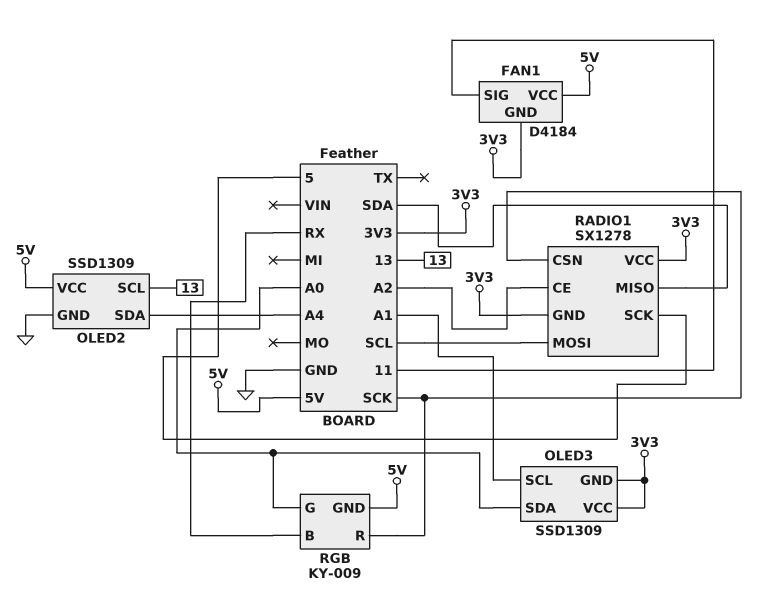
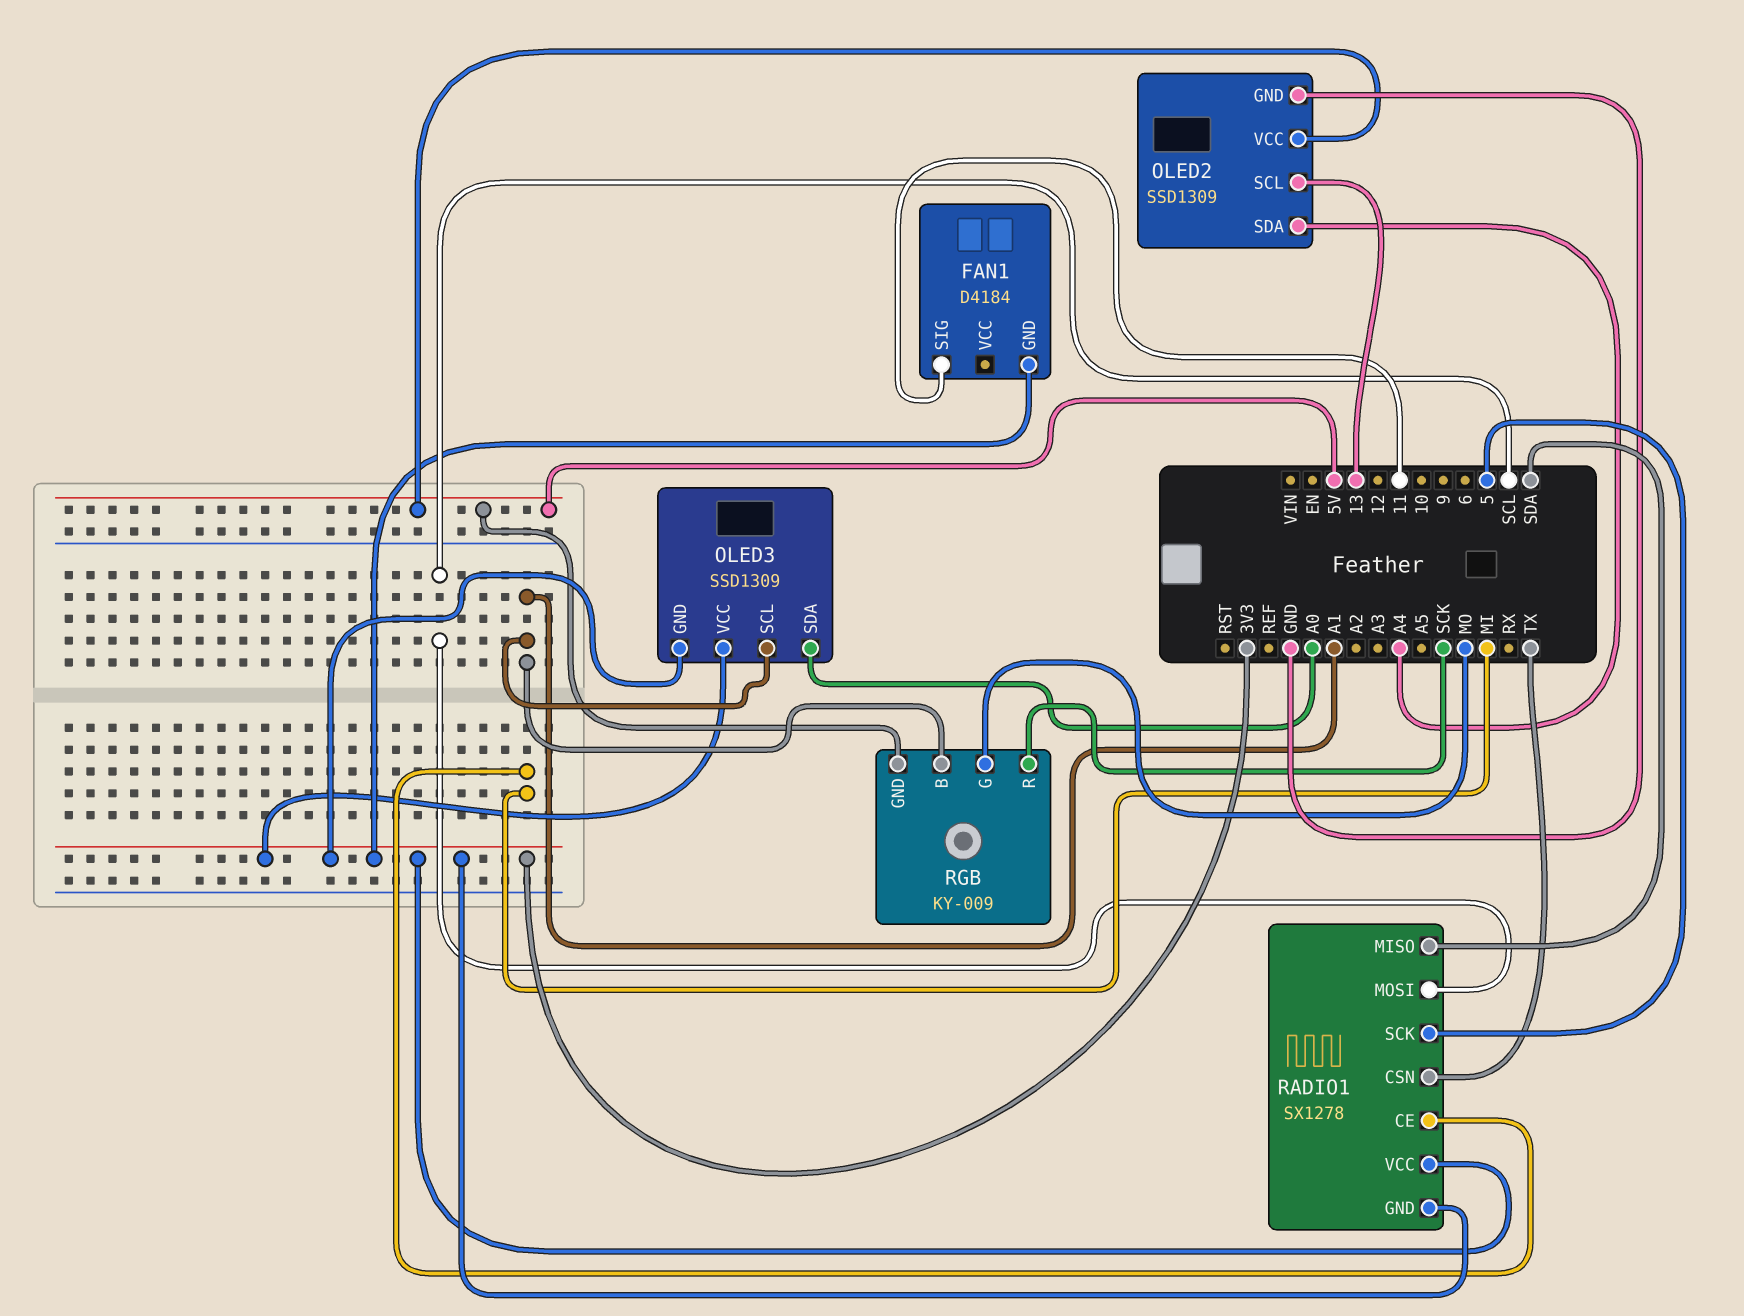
FAN1 pin VCC: 5V -> none
RADIO1 pin CE: A2 -> MI
RADIO1 pin CSN: SCK -> TX
RGB pin B: RX -> A1
RGB pin G: A0 -> MO

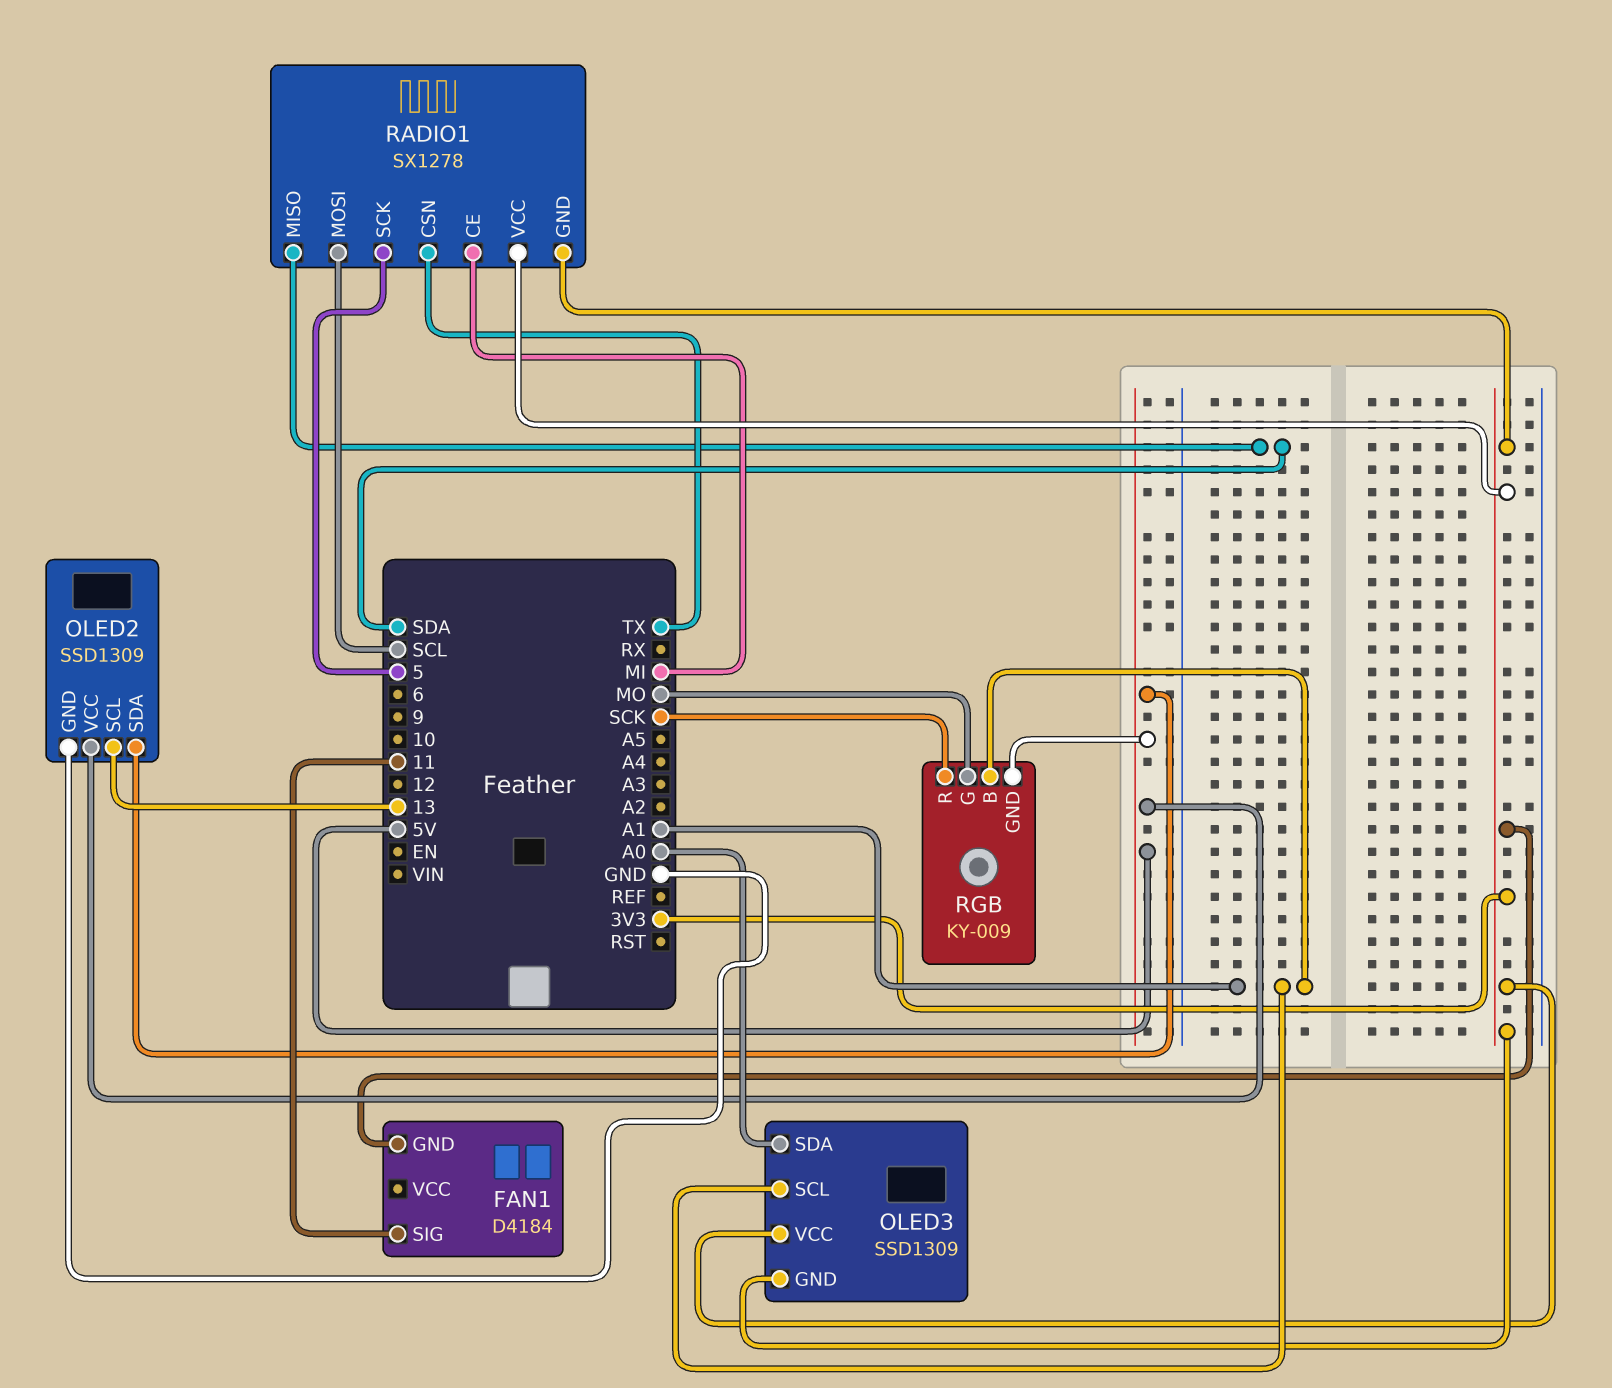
OLED2 pin SDA: A4 -> 5V

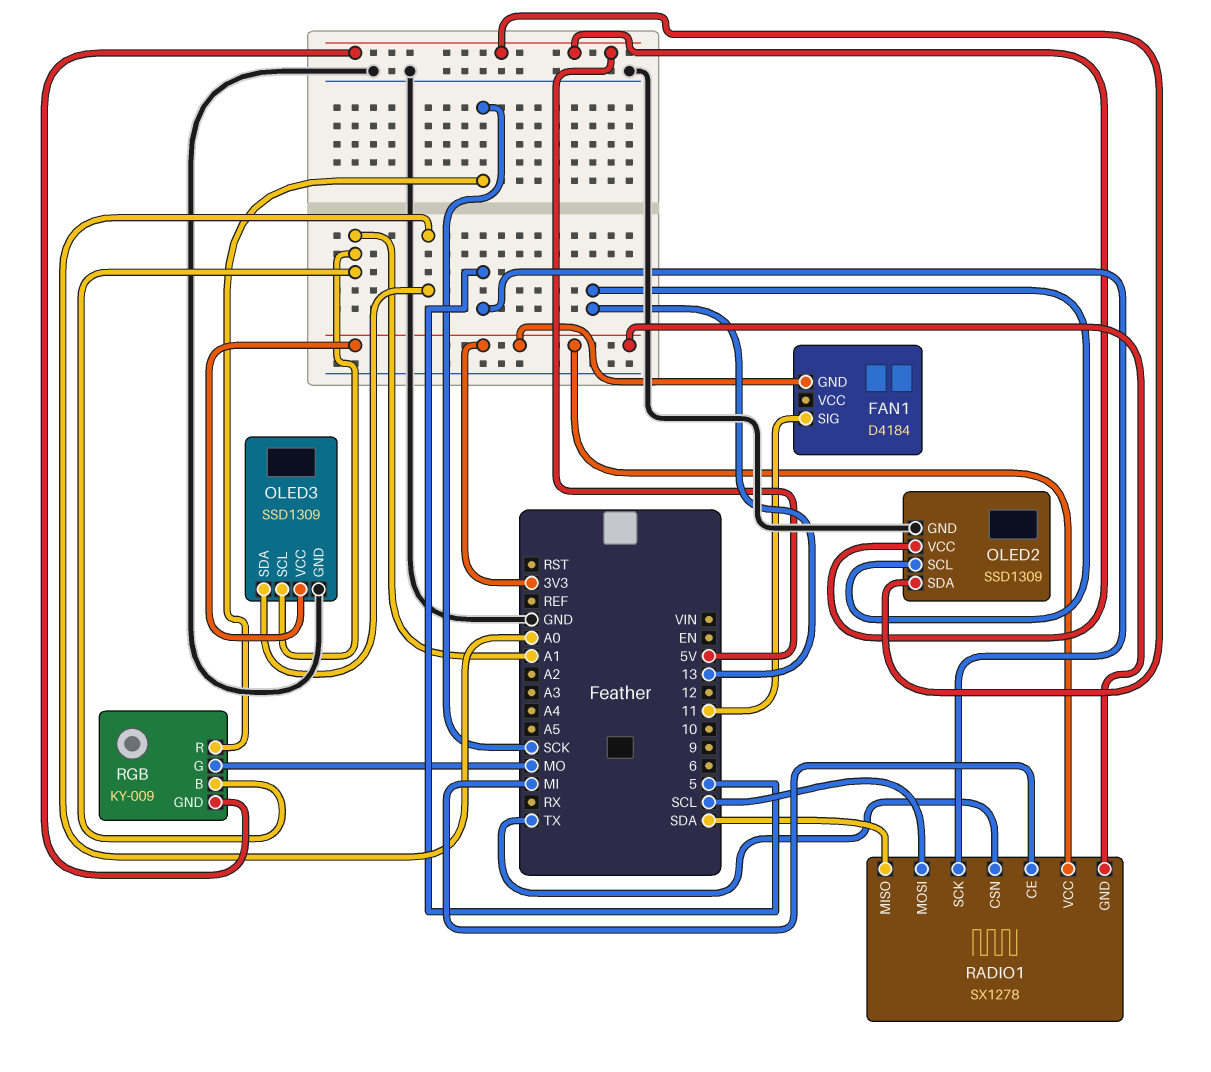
OLED3 pin GND: 3V3 -> GND

